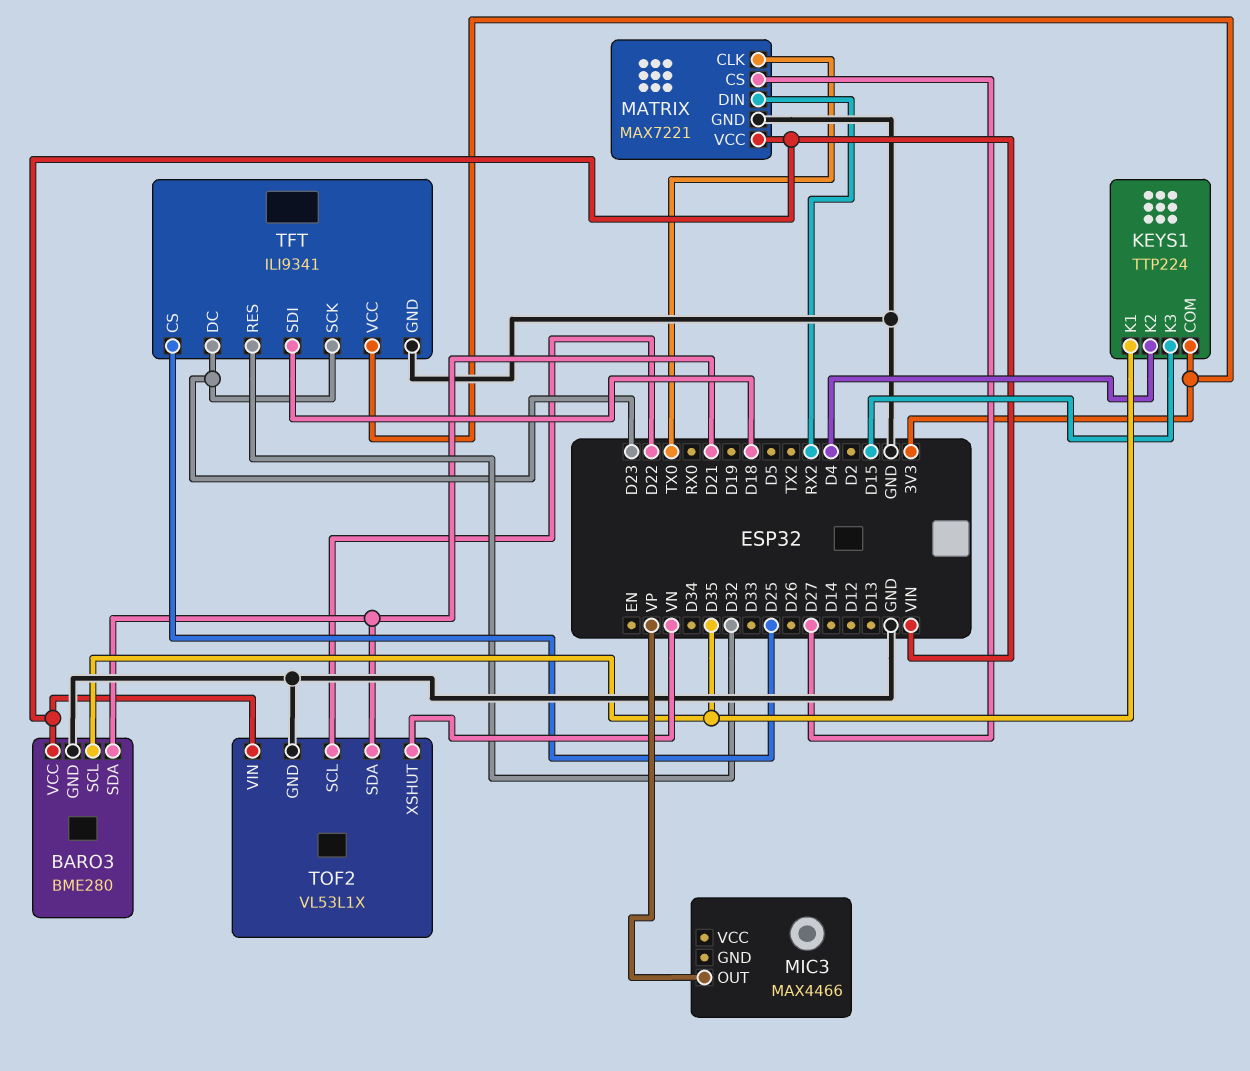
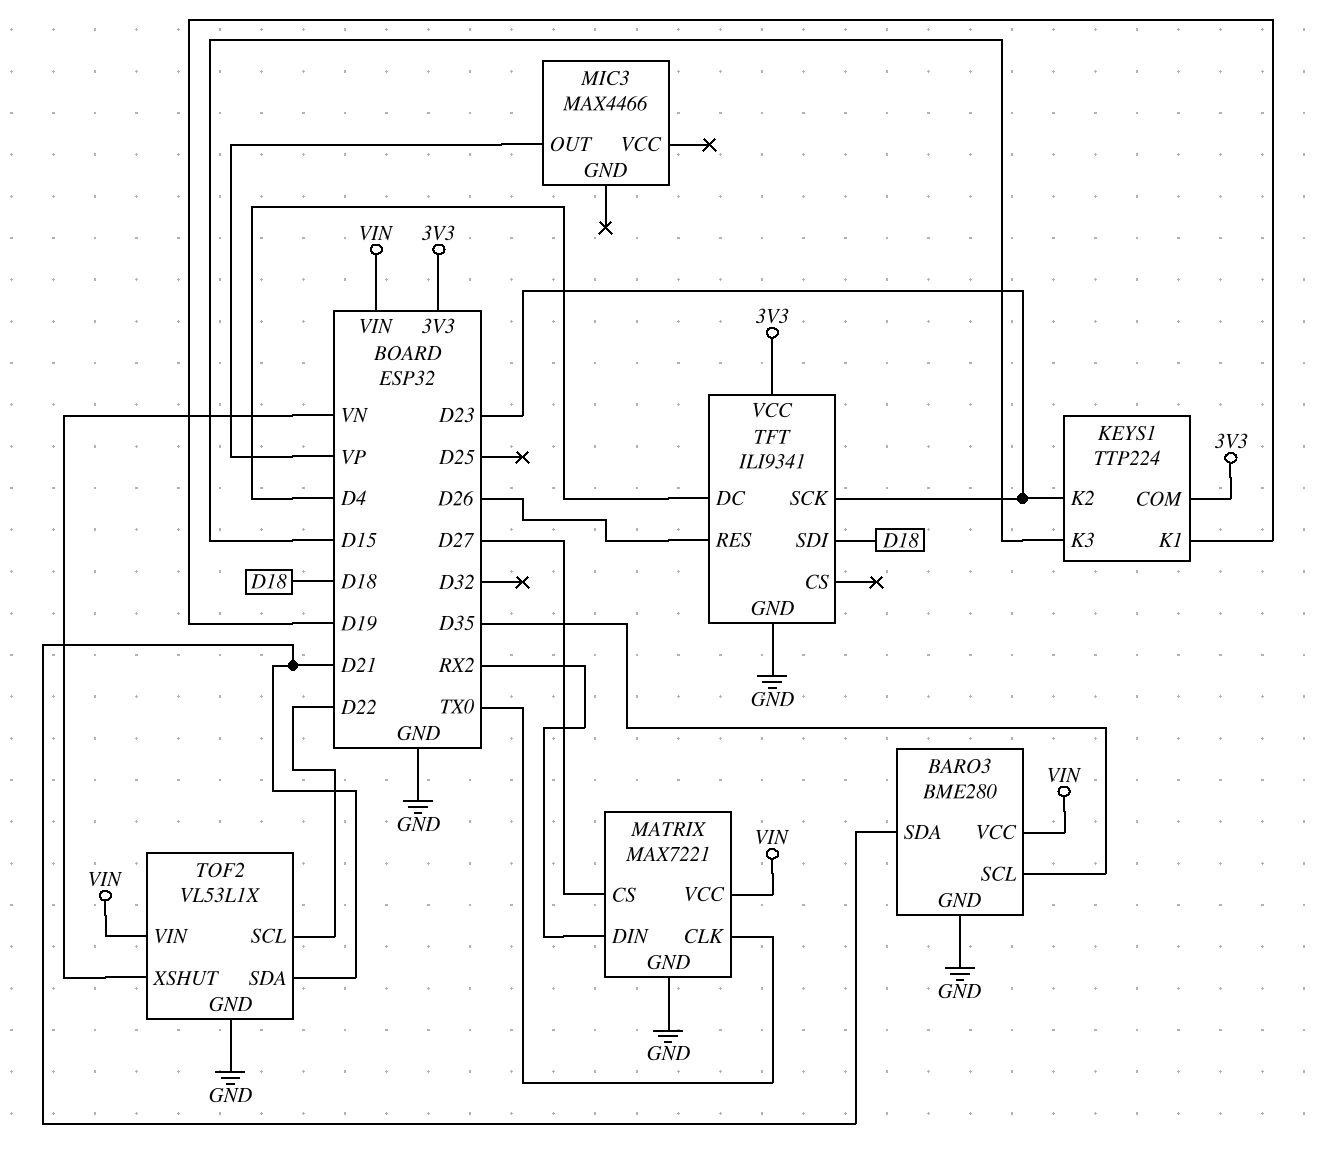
KEYS1 pin K1: D35 -> D19
KEYS1 pin K2: D4 -> D23
TFT pin CS: D25 -> none
TFT pin DC: D23 -> D4
TFT pin RES: D32 -> D26

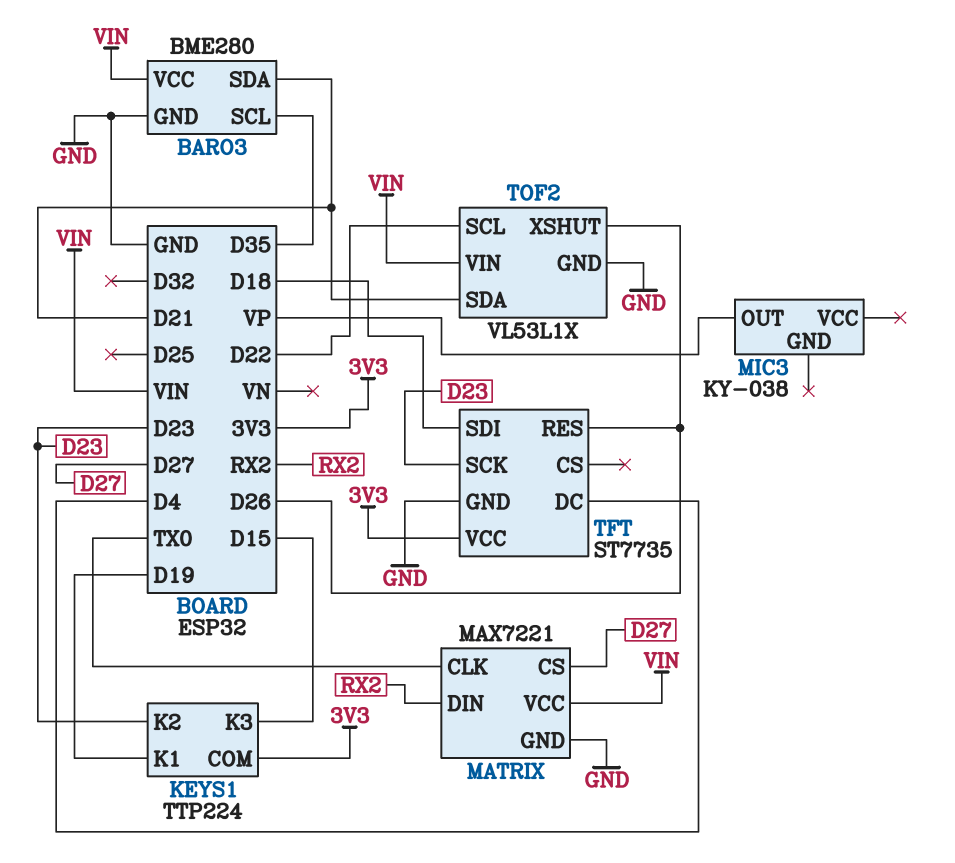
MIC3: MAX4466 -> KY-038
TFT: ILI9341 -> ST7735
TOF2 pin XSHUT: VN -> D26

